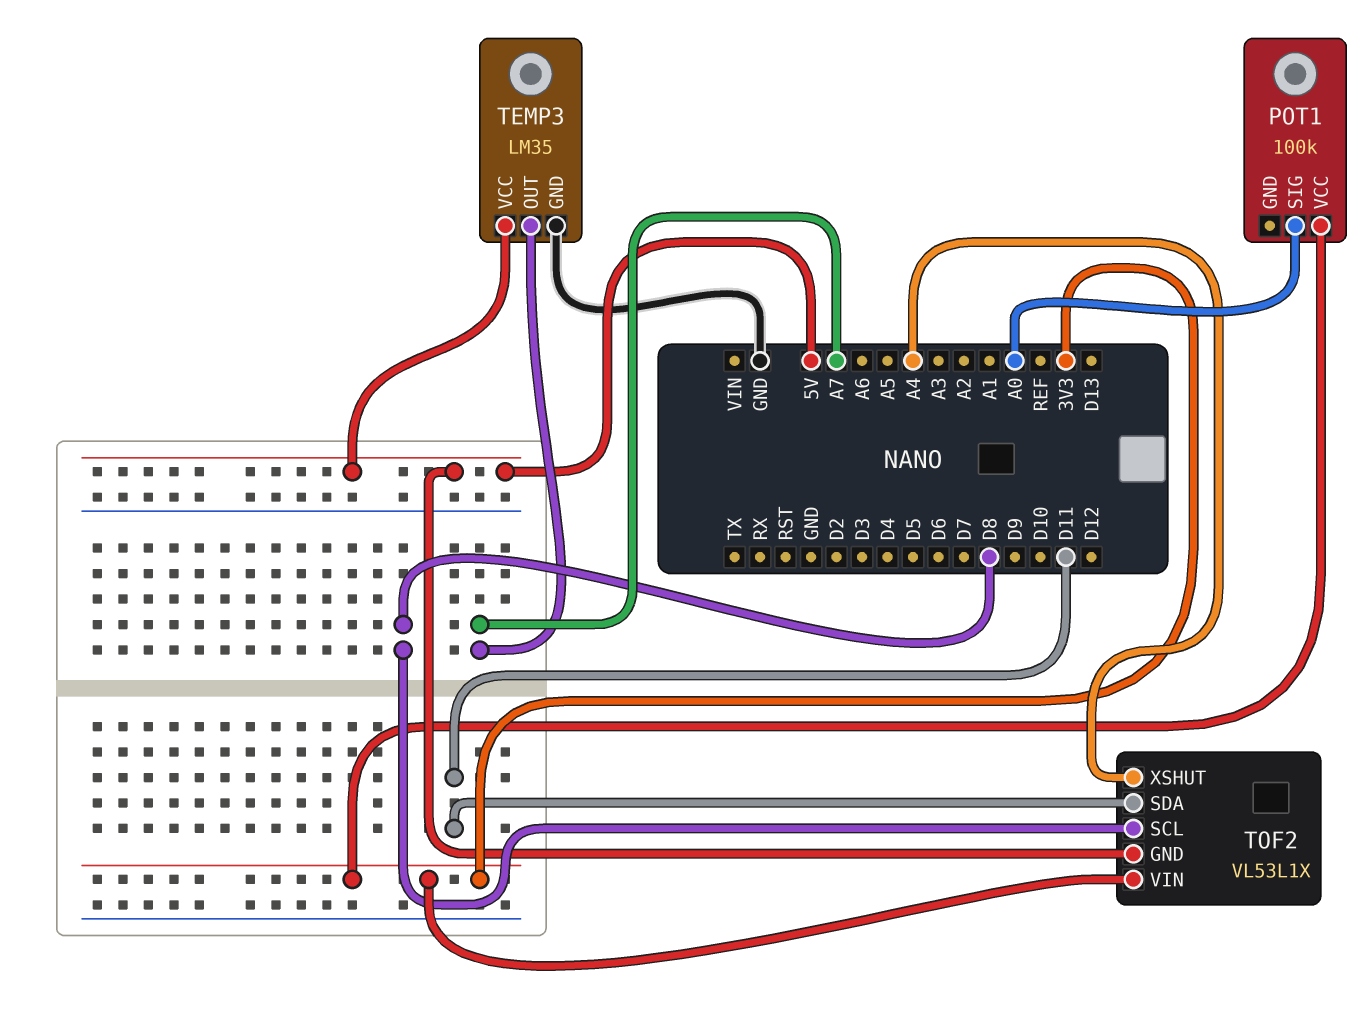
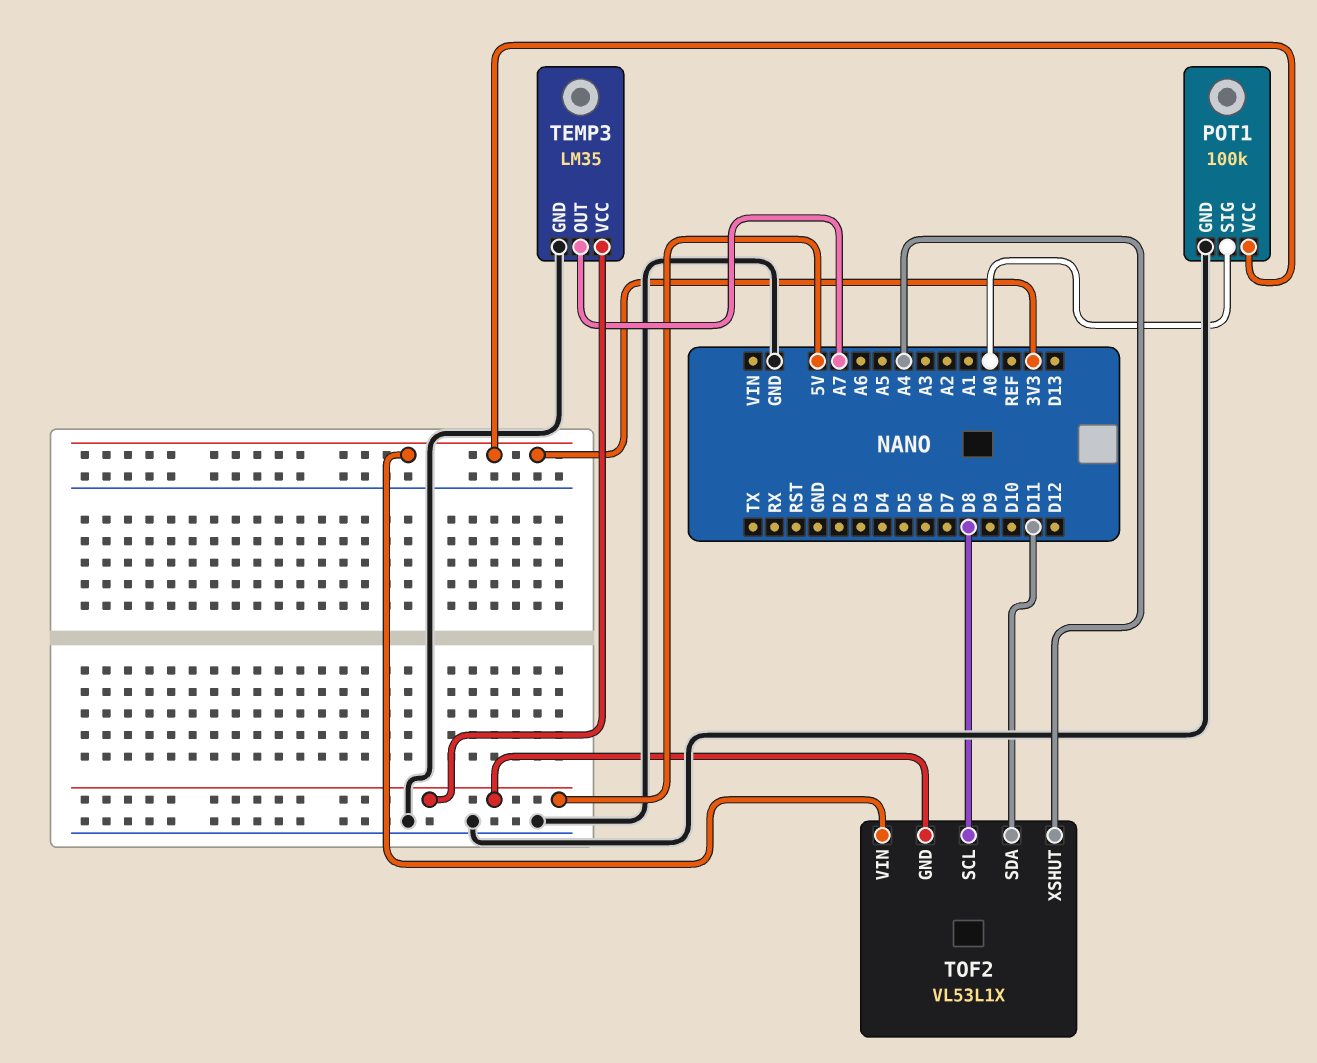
POT1 pin GND: none -> GND

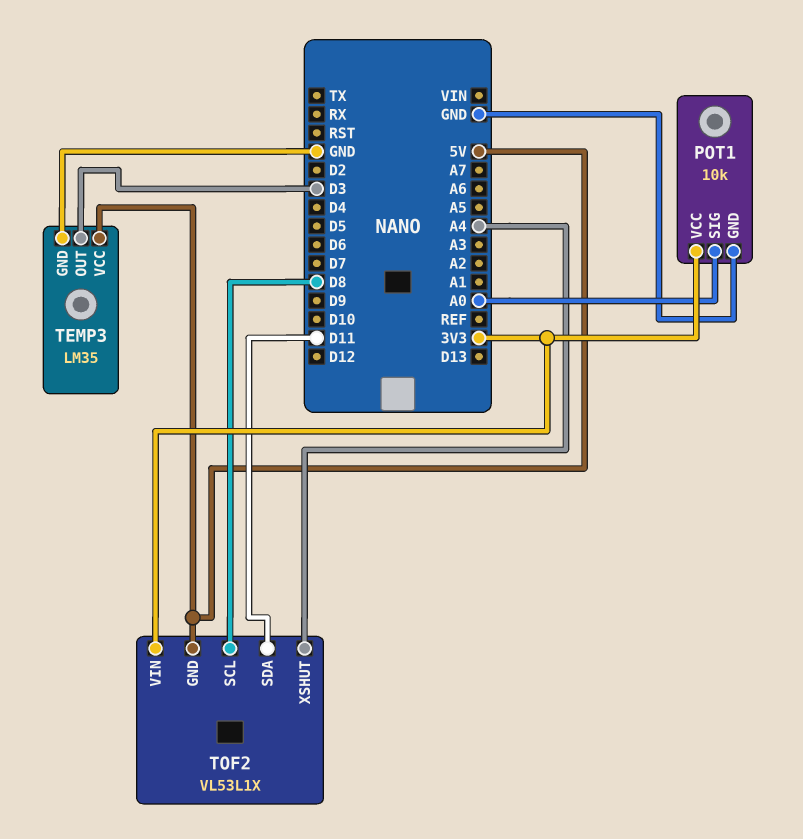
POT1: 100k -> 10k
TEMP3 pin OUT: A7 -> D3

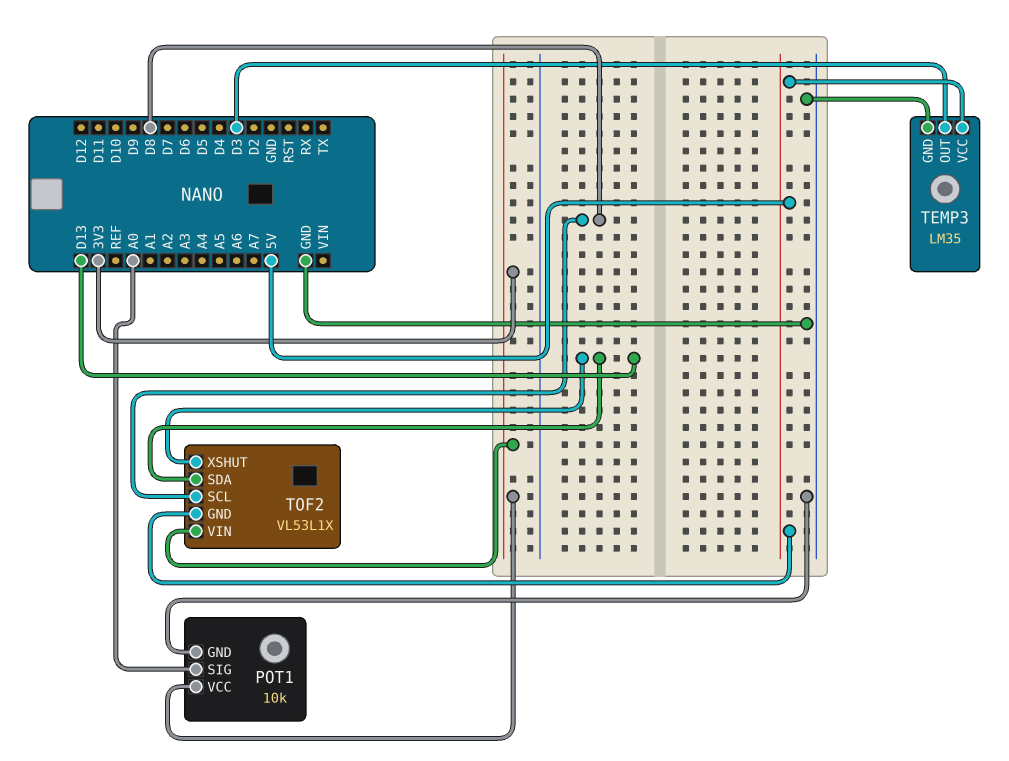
TOF2 pin SDA: D11 -> D13
TOF2 pin XSHUT: A4 -> D13

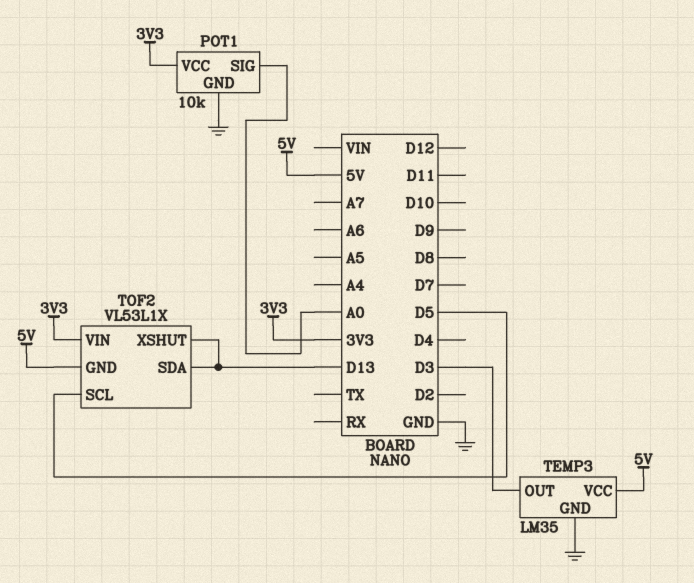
TOF2 pin SCL: D8 -> D5

